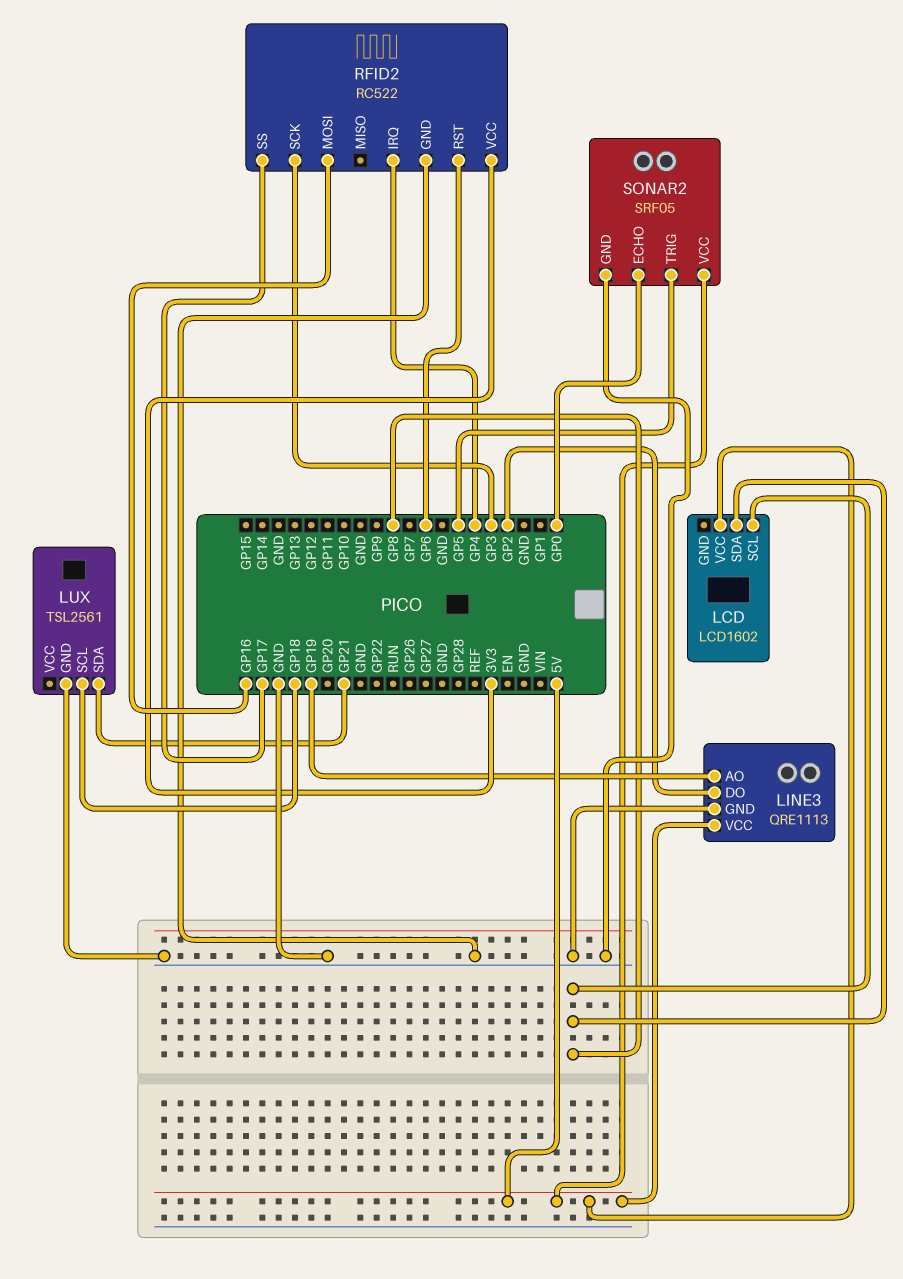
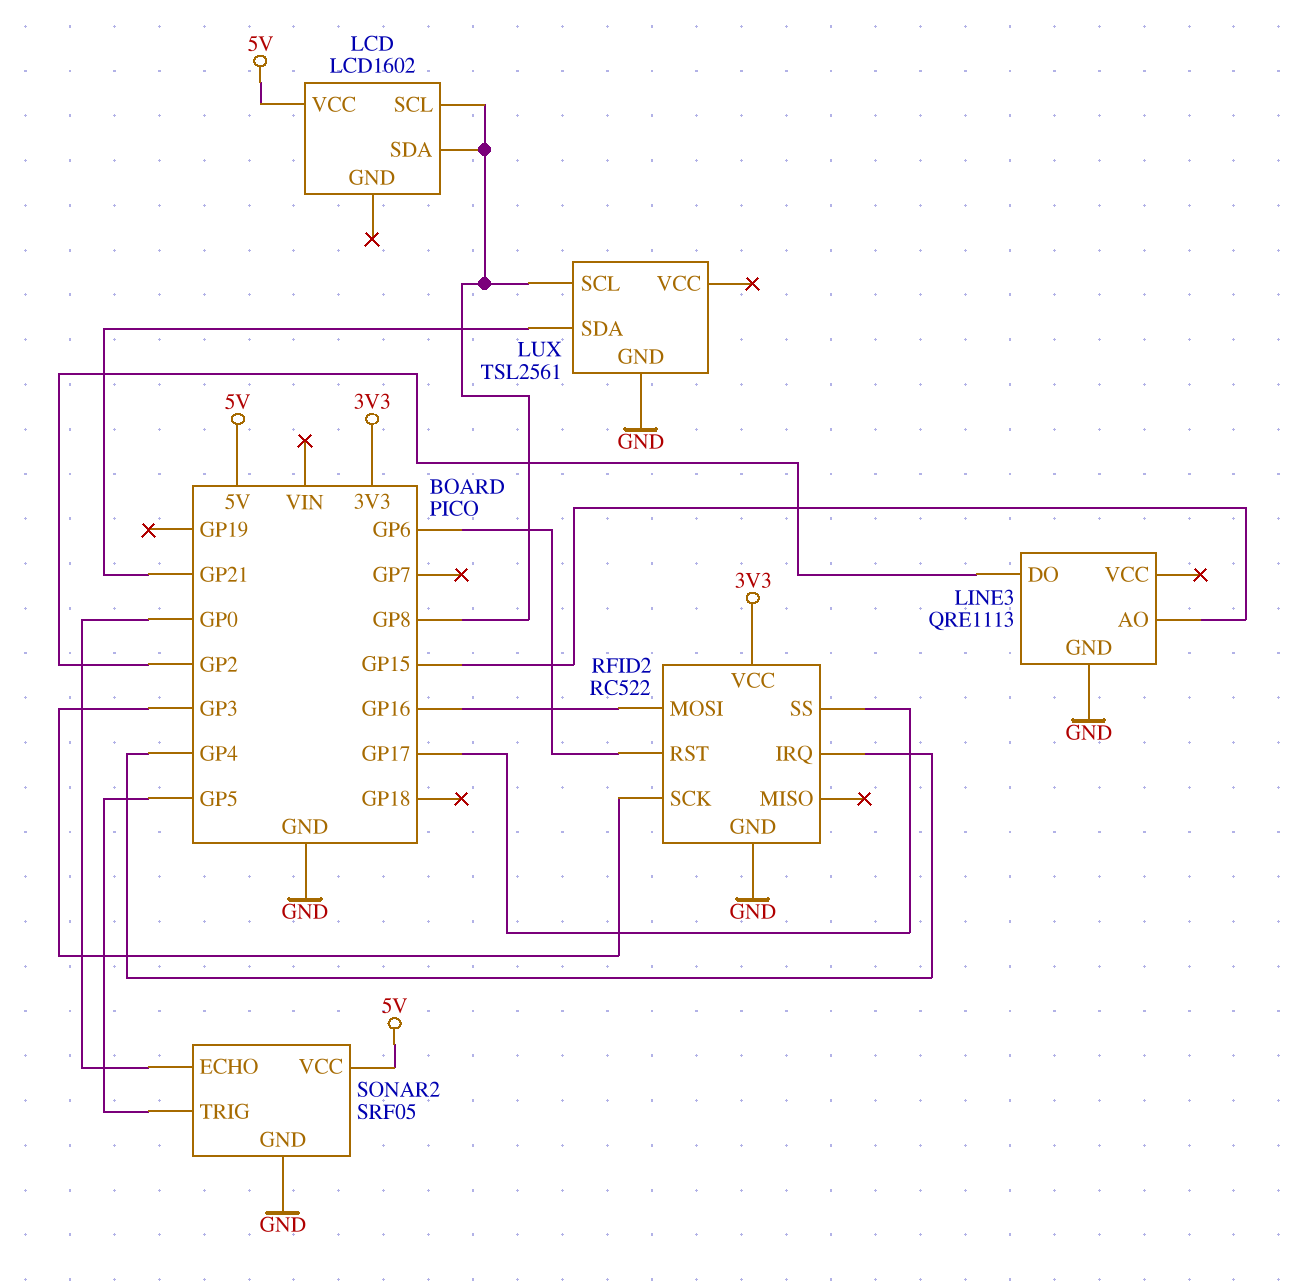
LINE3 pin AO: GP19 -> GP15
LINE3 pin VCC: 5V -> none
LUX pin SCL: GP18 -> GP8

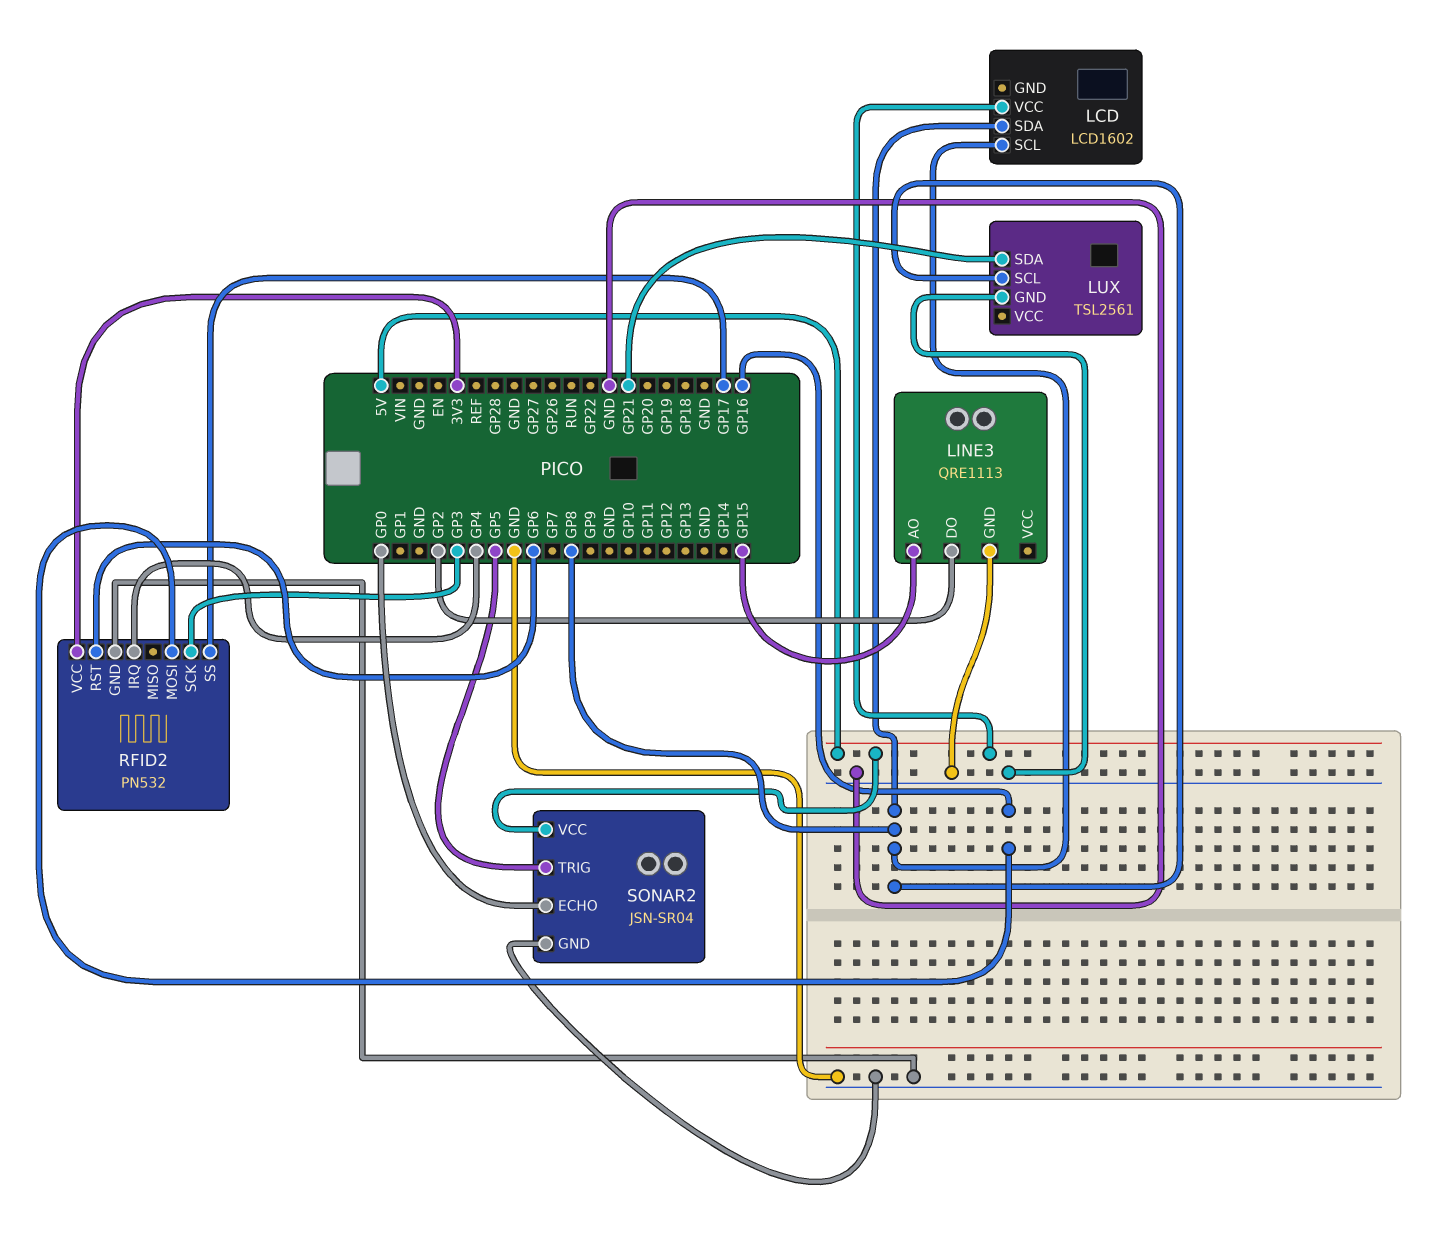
RFID2: RC522 -> PN532
SONAR2: SRF05 -> JSN-SR04

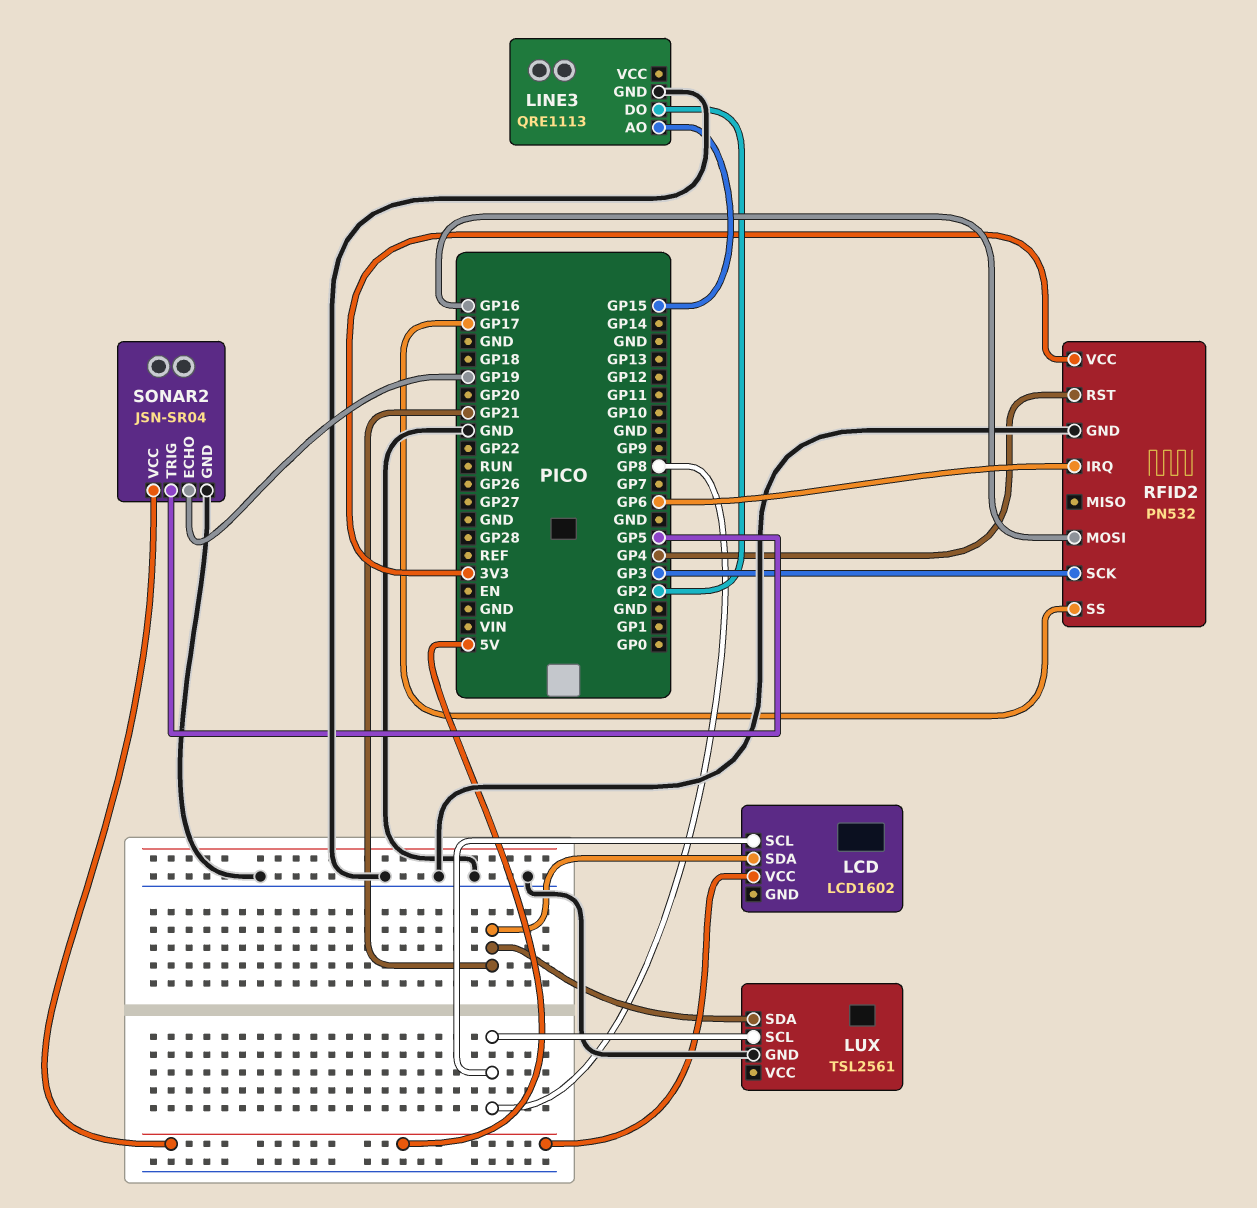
LCD pin SDA: GP8 -> GP21
RFID2 pin IRQ: GP4 -> GP6
RFID2 pin RST: GP6 -> GP4
SONAR2 pin ECHO: GP0 -> GP19

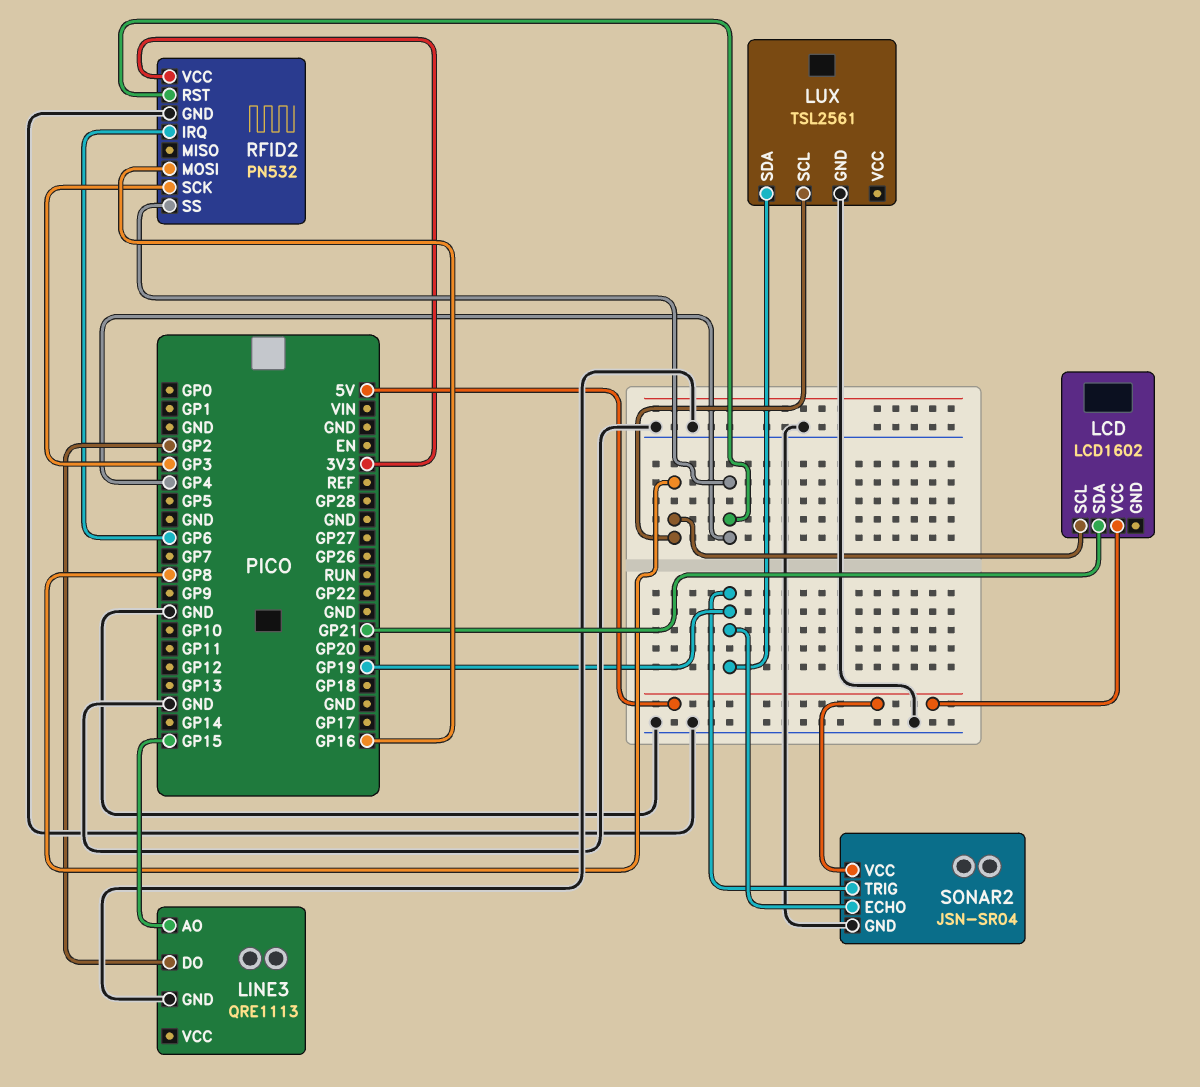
LUX pin SDA: GP21 -> GP19
RFID2 pin SS: GP17 -> GP4
SONAR2 pin TRIG: GP5 -> GP19

